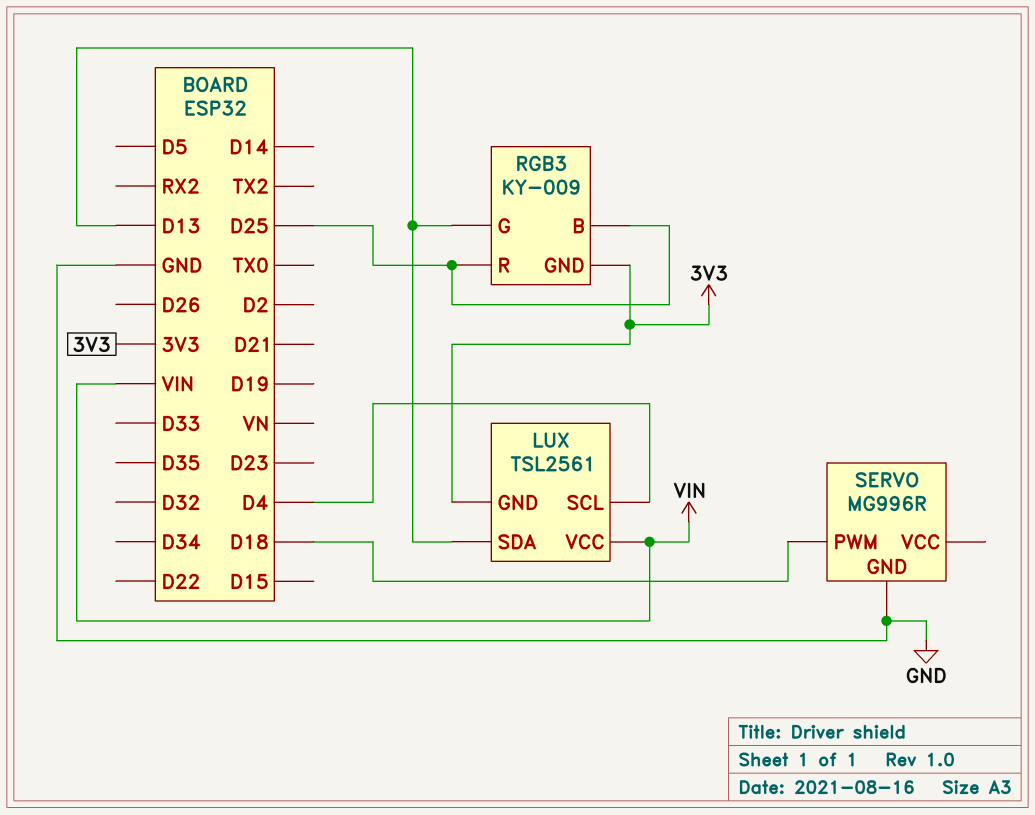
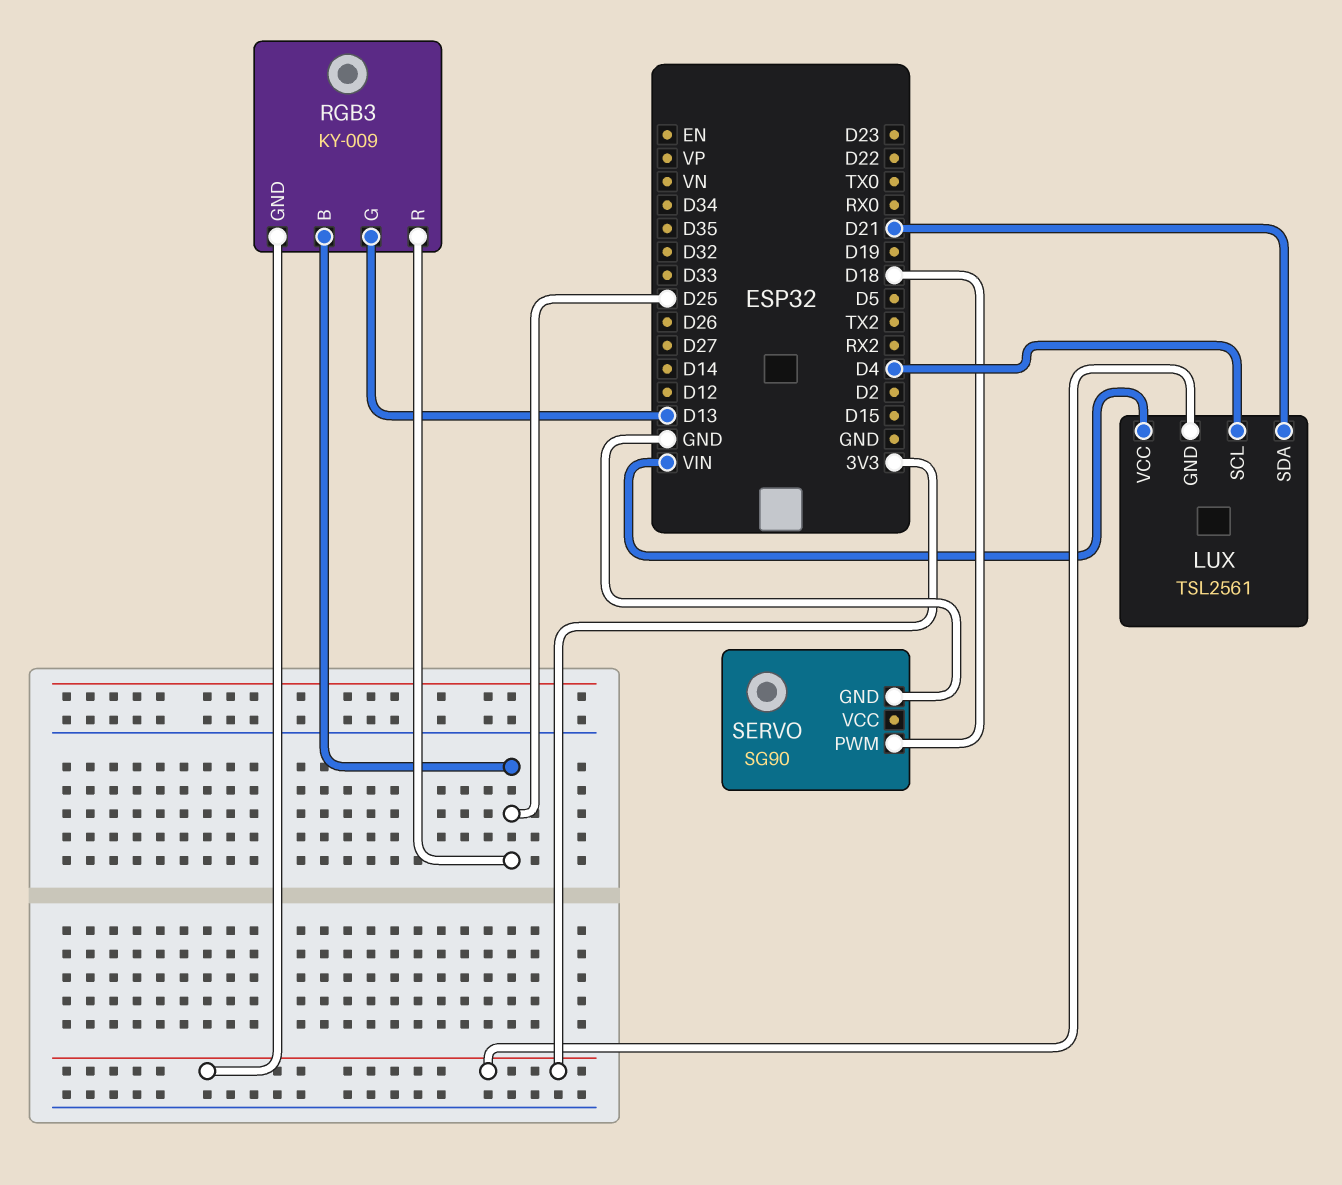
LUX pin SDA: D13 -> D21
SERVO: MG996R -> SG90

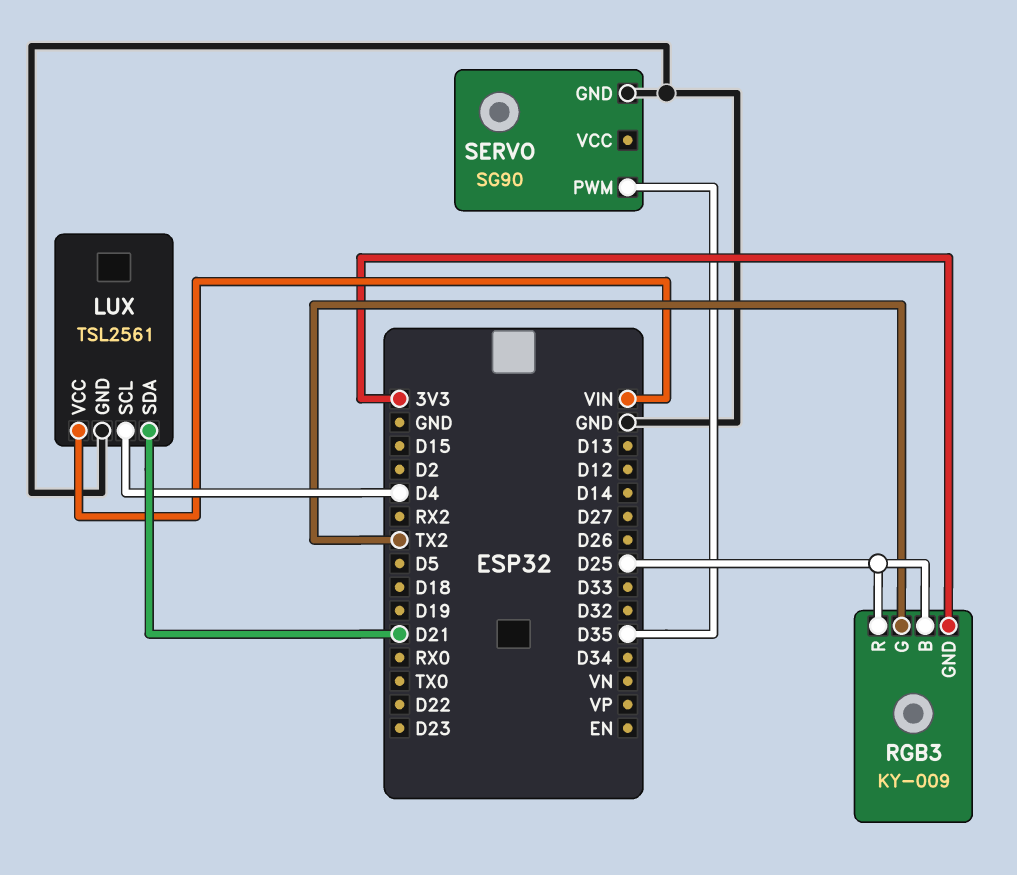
LUX pin GND: 3V3 -> GND
RGB3 pin G: D13 -> TX2
SERVO pin PWM: D18 -> D35

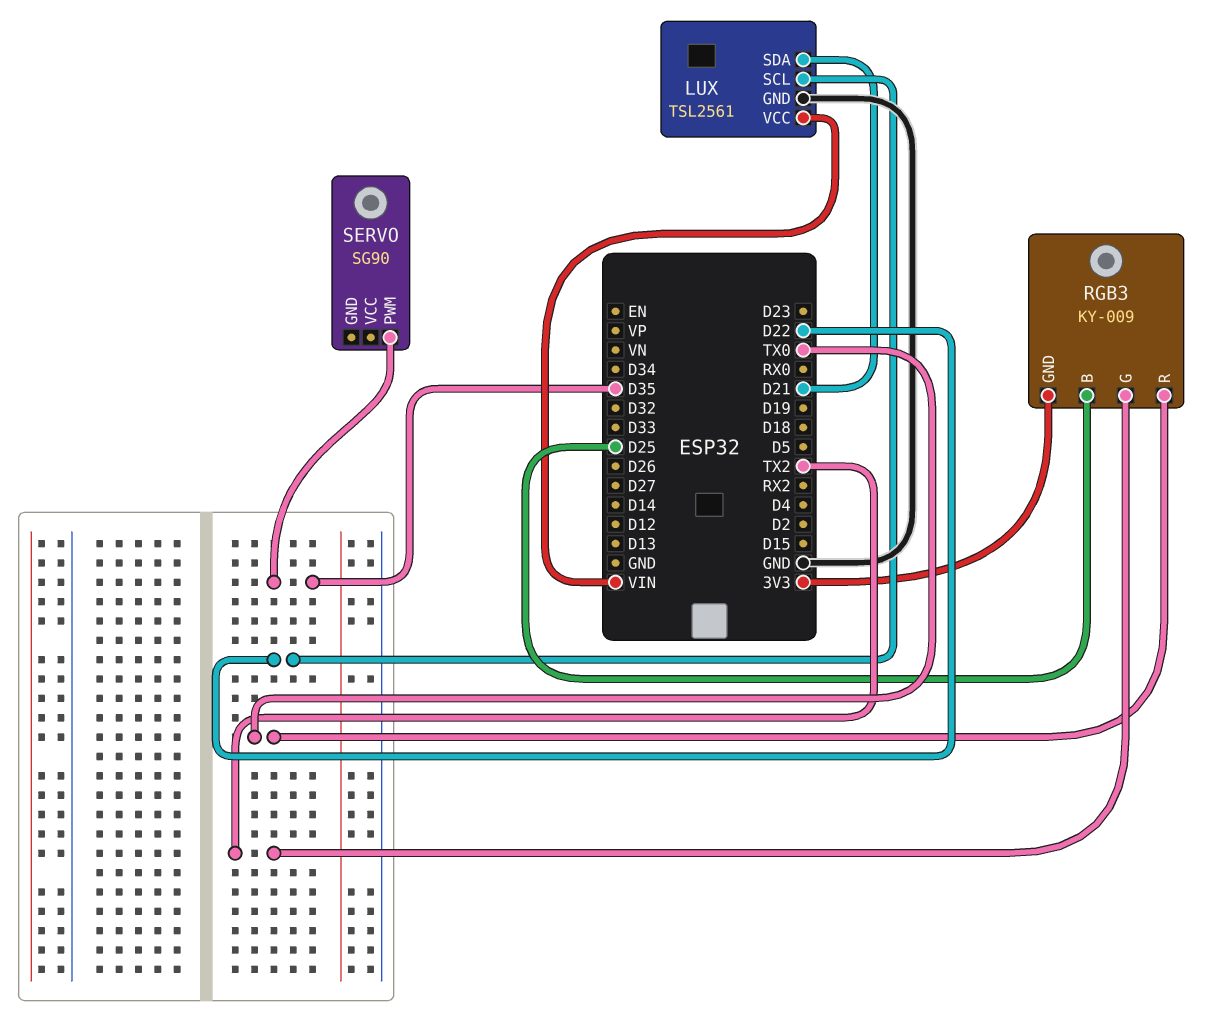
LUX pin SCL: D4 -> D22
RGB3 pin R: D25 -> TX0
SERVO pin GND: GND -> none

